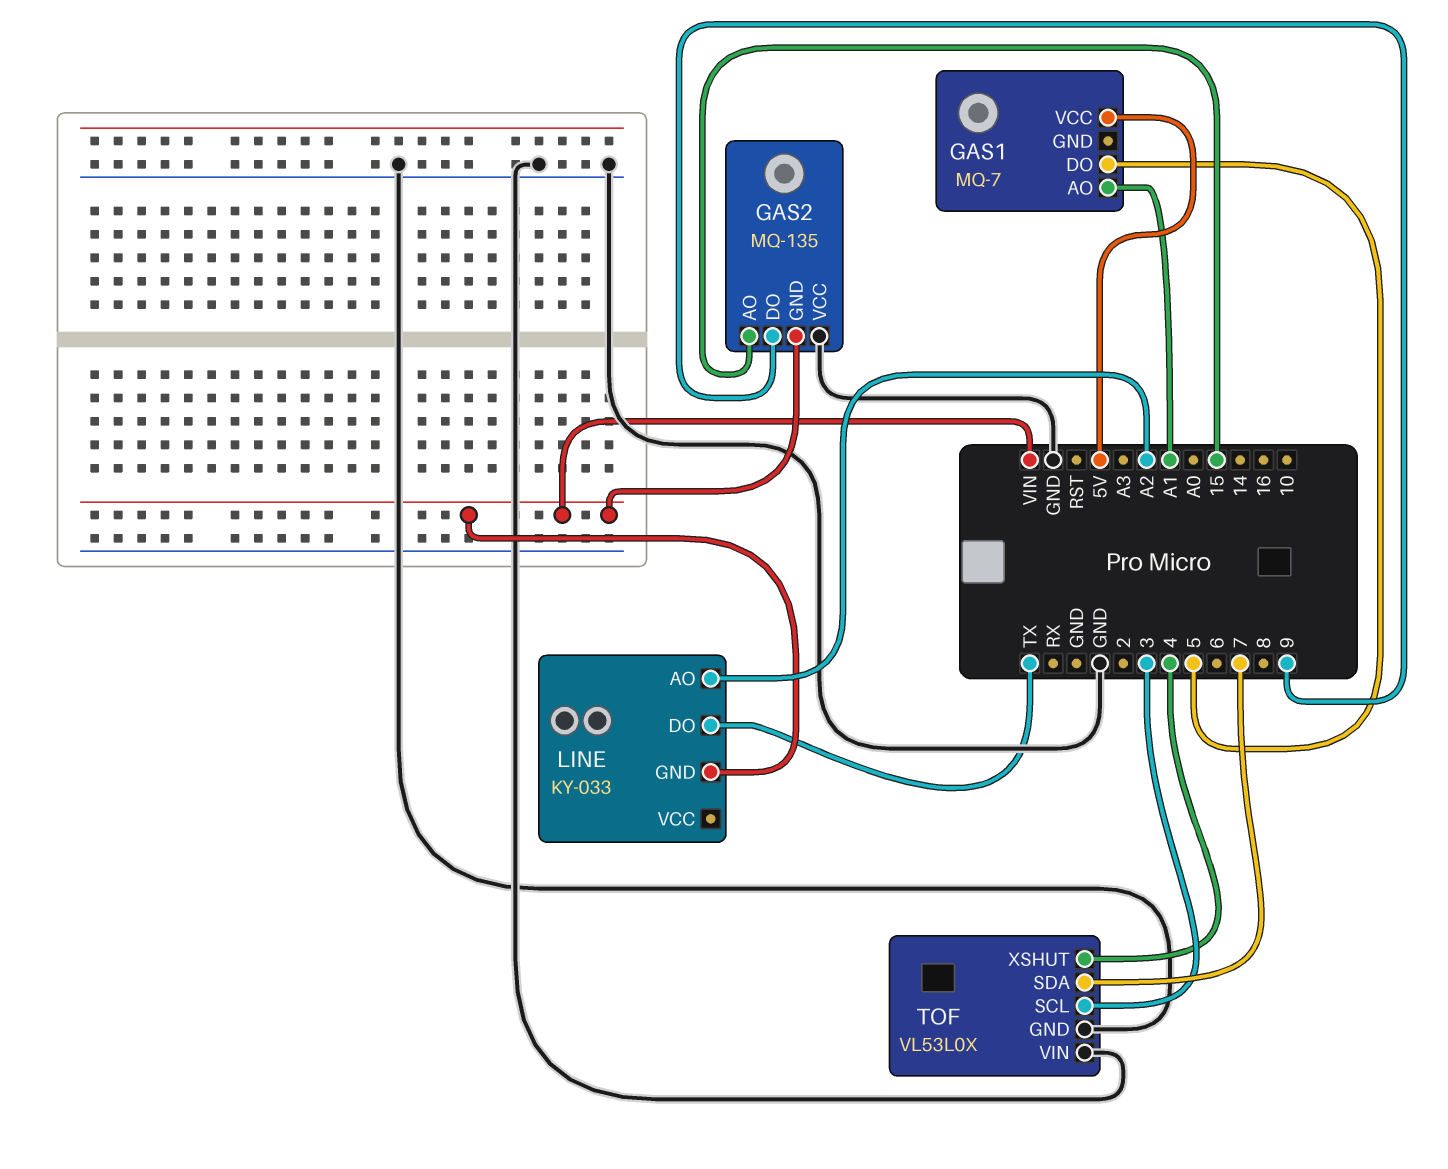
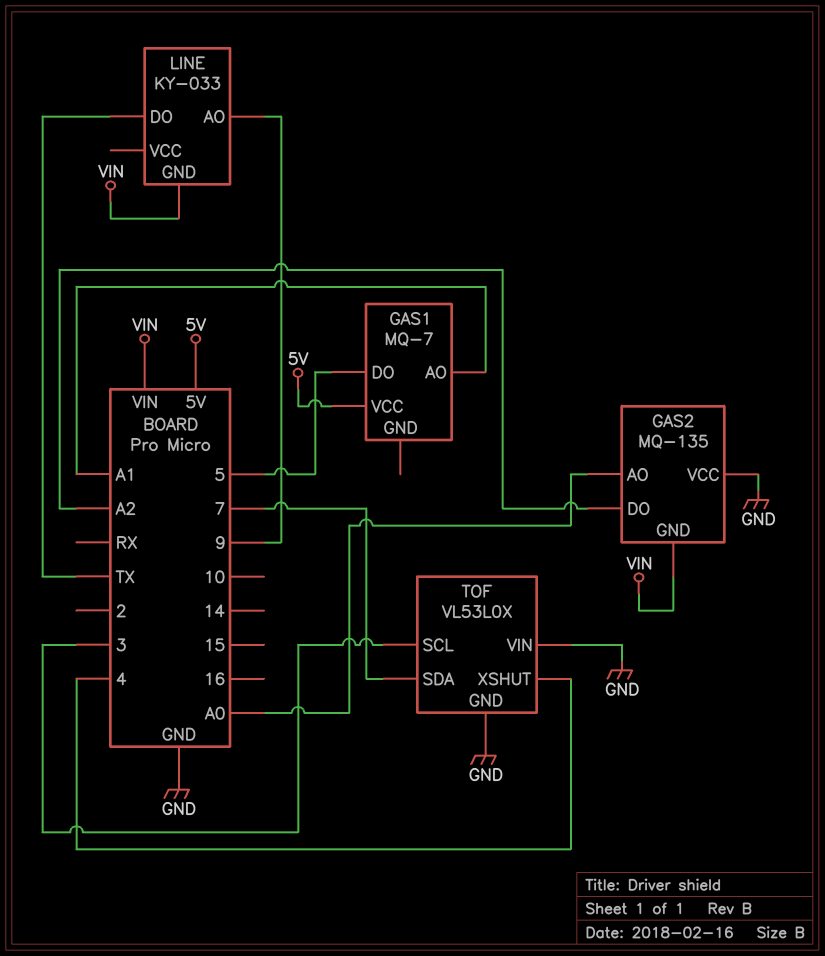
GAS2 pin AO: 15 -> A0
GAS2 pin DO: 9 -> A2
LINE pin AO: A2 -> 9

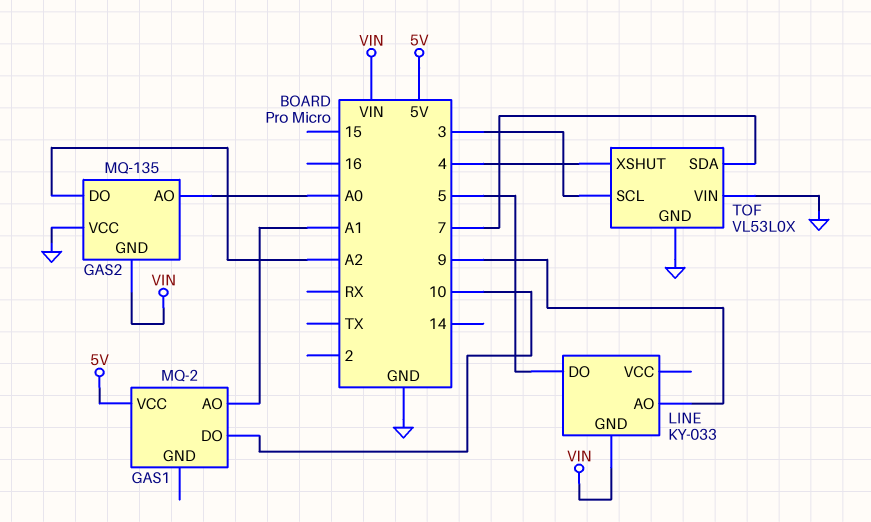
GAS1: MQ-7 -> MQ-2
GAS1 pin DO: 5 -> 10
LINE pin DO: TX -> 5

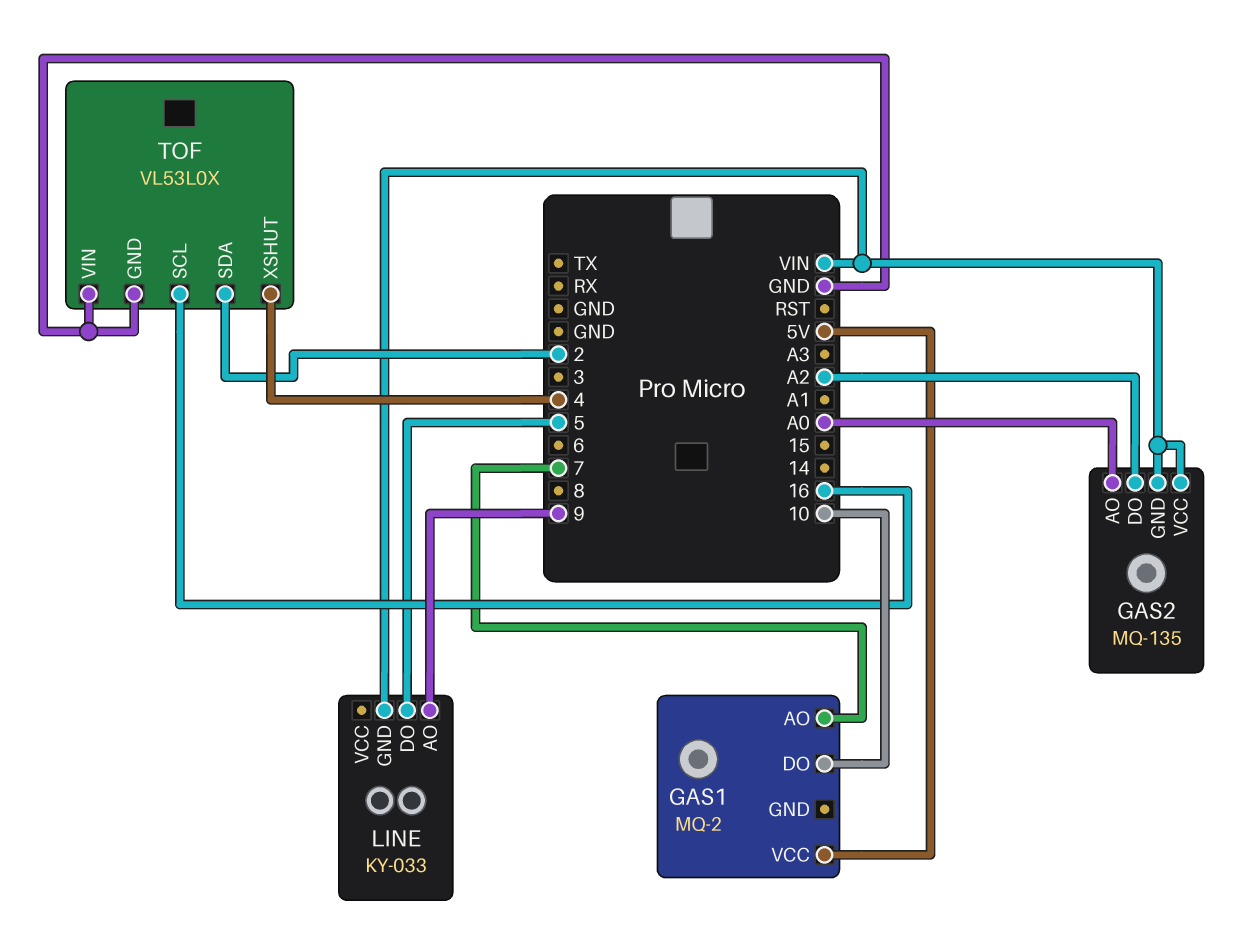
GAS1 pin AO: A1 -> 7
GAS2 pin VCC: GND -> VIN
TOF pin SCL: 3 -> 16
TOF pin SDA: 7 -> 2

